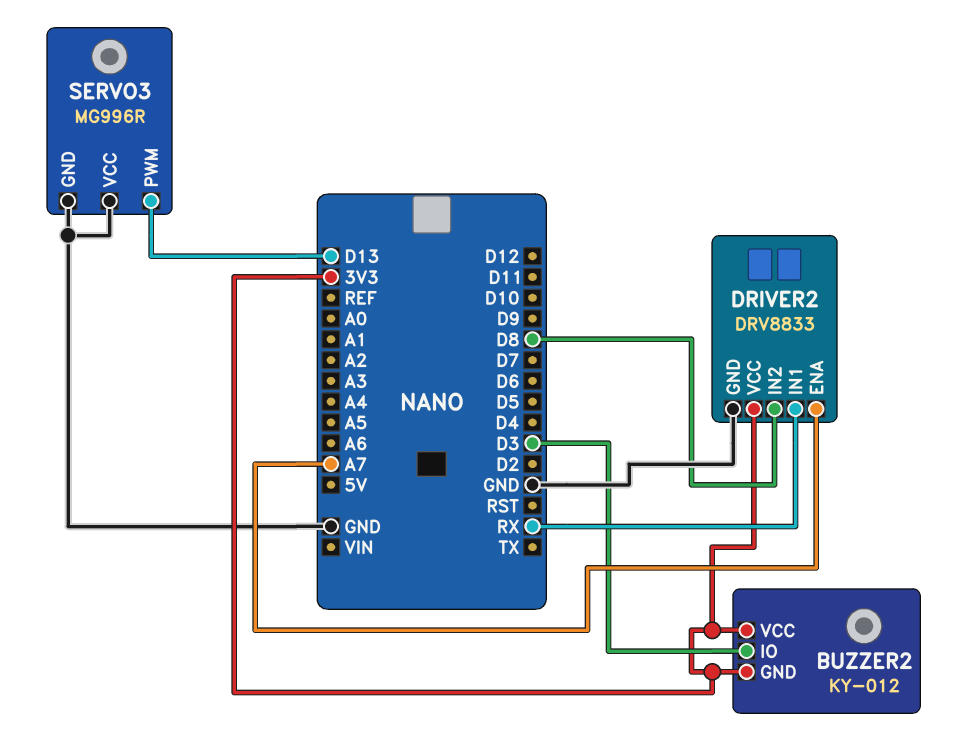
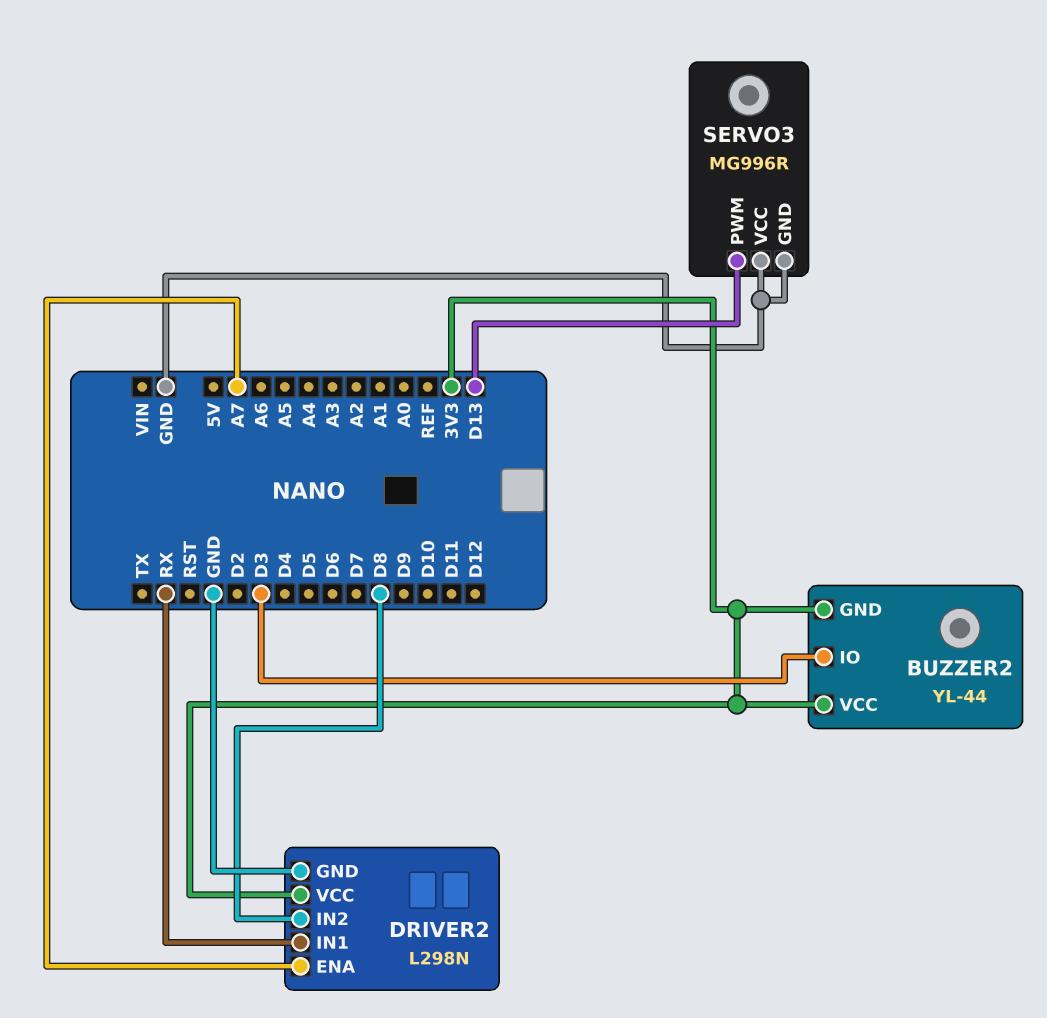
BUZZER2: KY-012 -> YL-44
DRIVER2: DRV8833 -> L298N

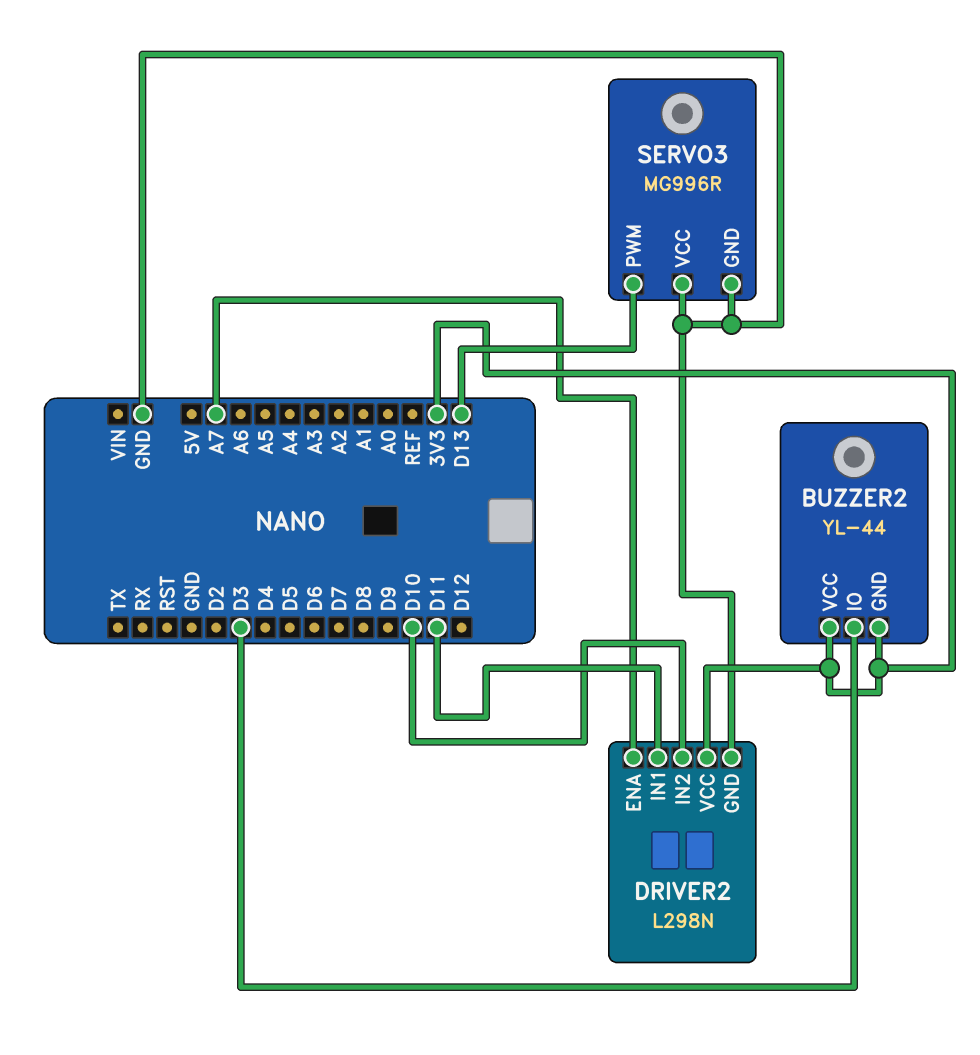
DRIVER2 pin IN1: RX -> D11
DRIVER2 pin IN2: D8 -> D10

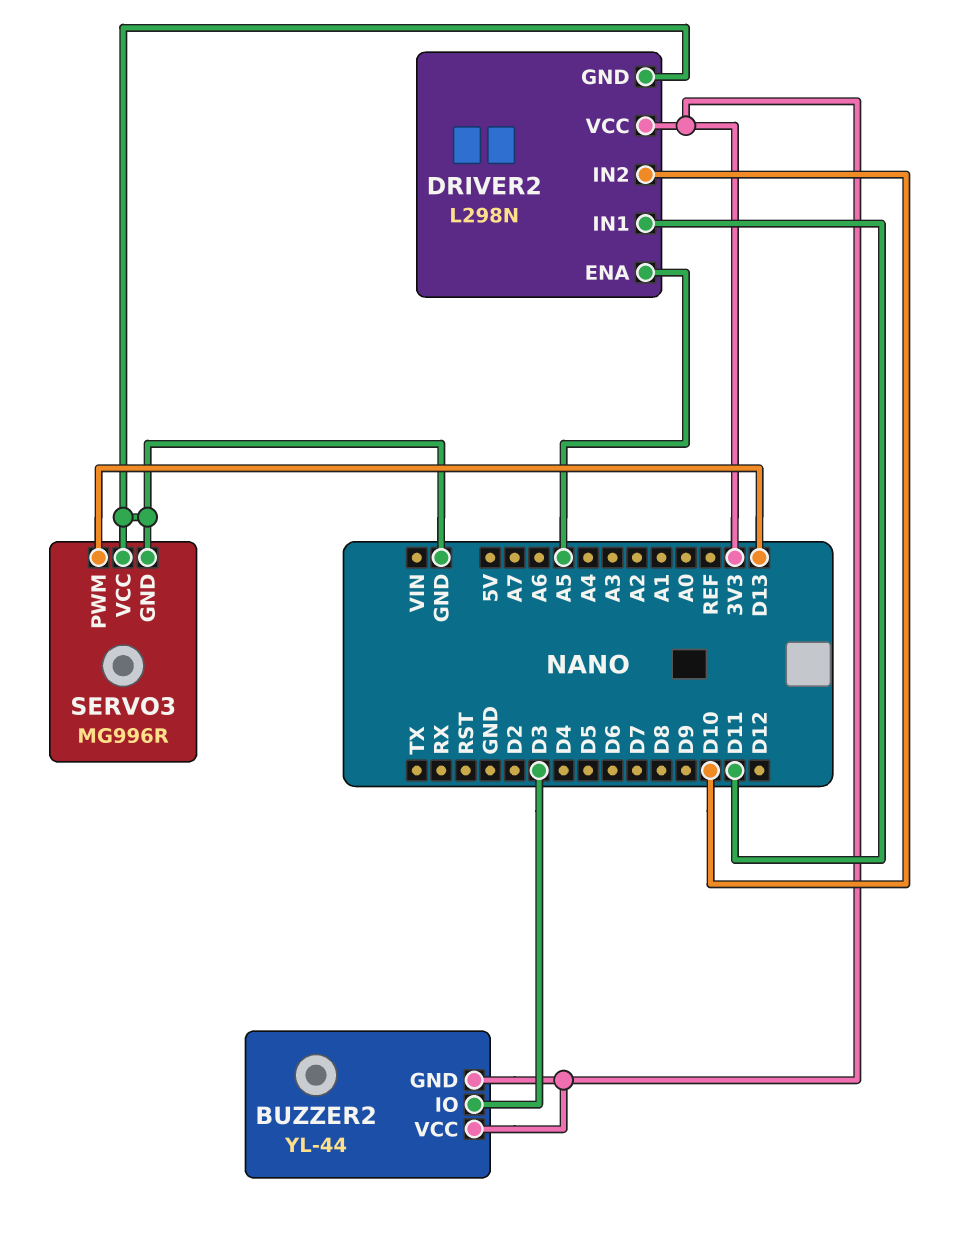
DRIVER2 pin ENA: A7 -> A5

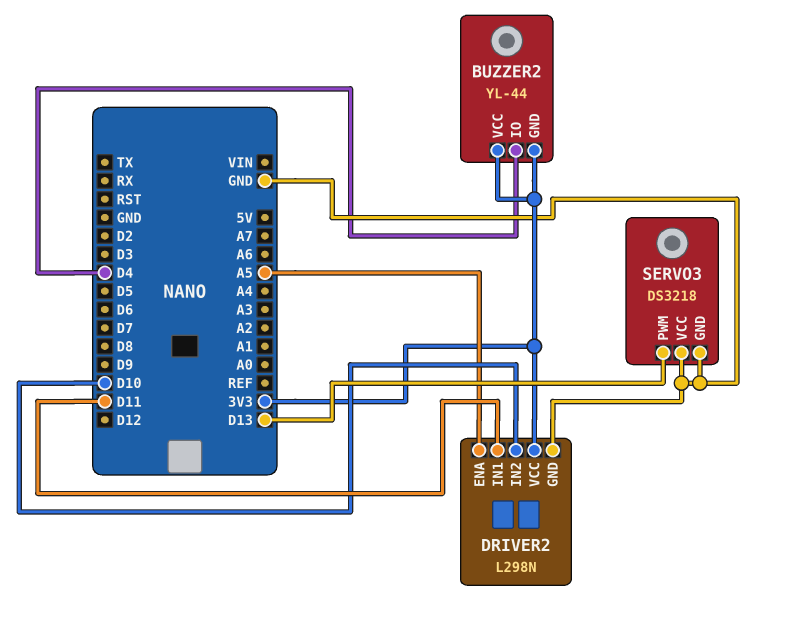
BUZZER2 pin IO: D3 -> D4
SERVO3: MG996R -> DS3218

